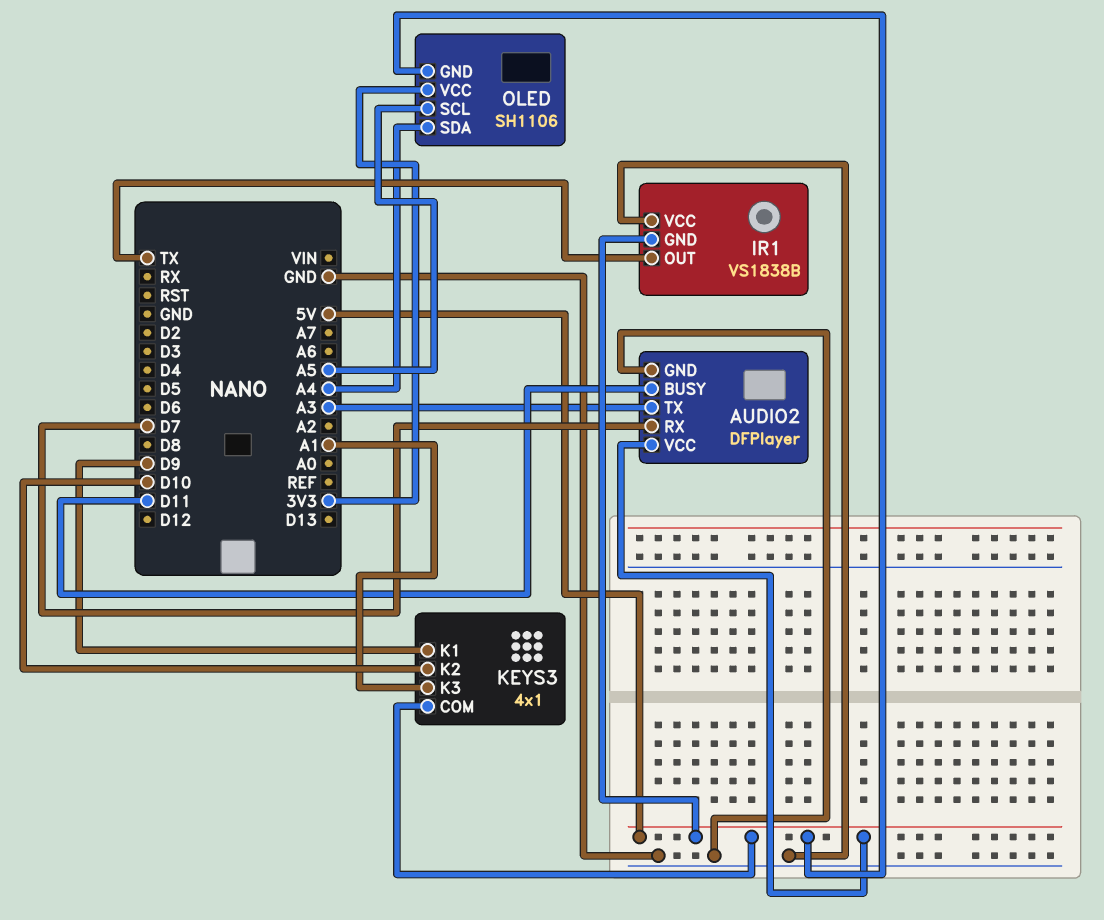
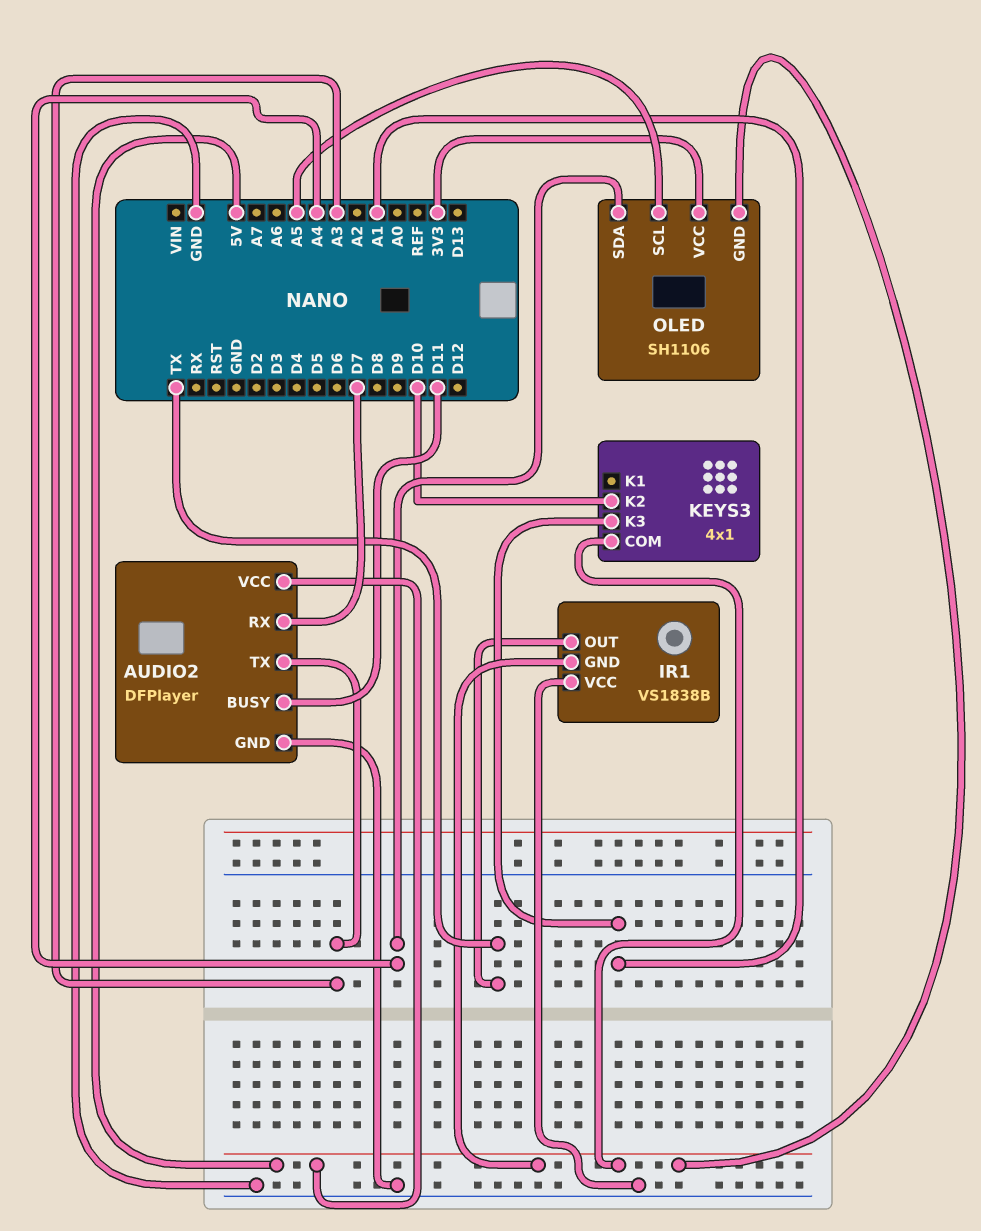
KEYS3 pin K1: D9 -> none

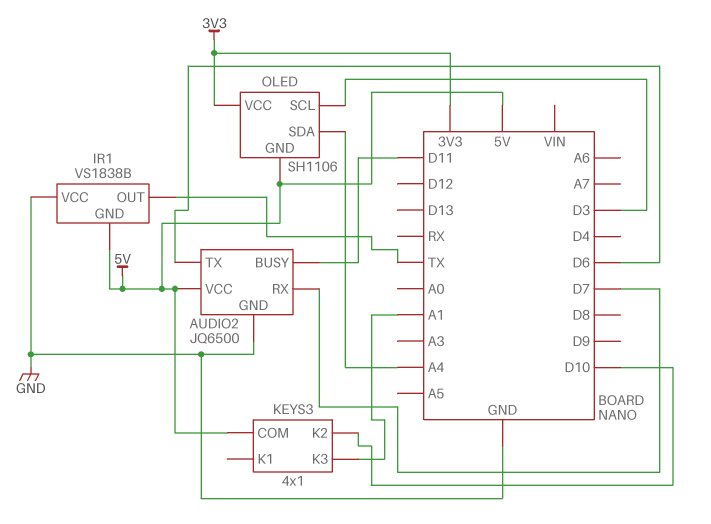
AUDIO2: DFPlayer -> JQ6500
AUDIO2 pin TX: A3 -> D6
OLED pin SCL: A5 -> D3

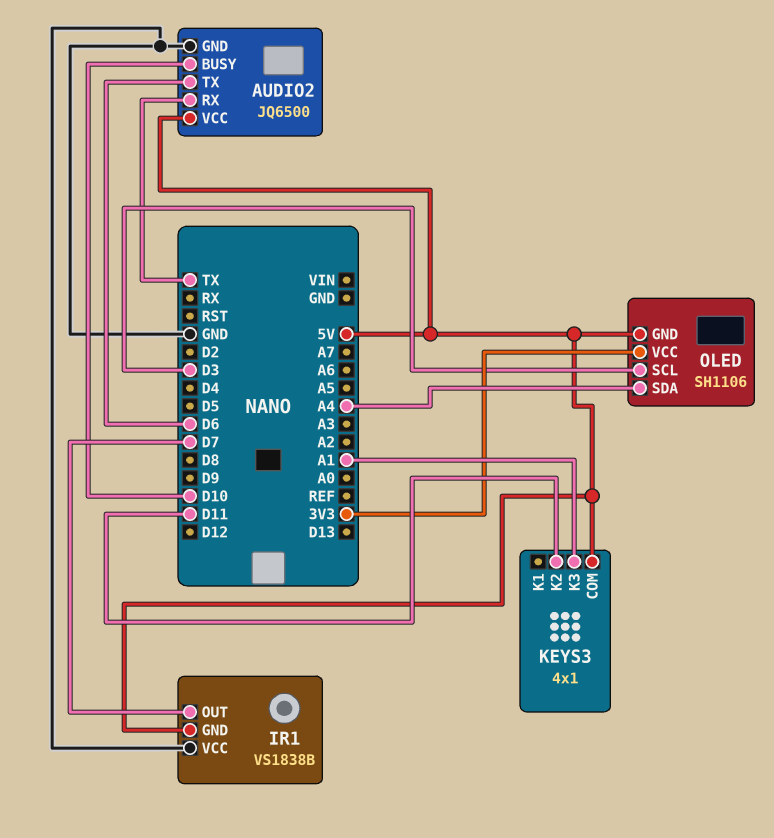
AUDIO2 pin BUSY: D11 -> D10
AUDIO2 pin RX: D7 -> TX
IR1 pin OUT: TX -> D7
KEYS3 pin K2: D10 -> D11

